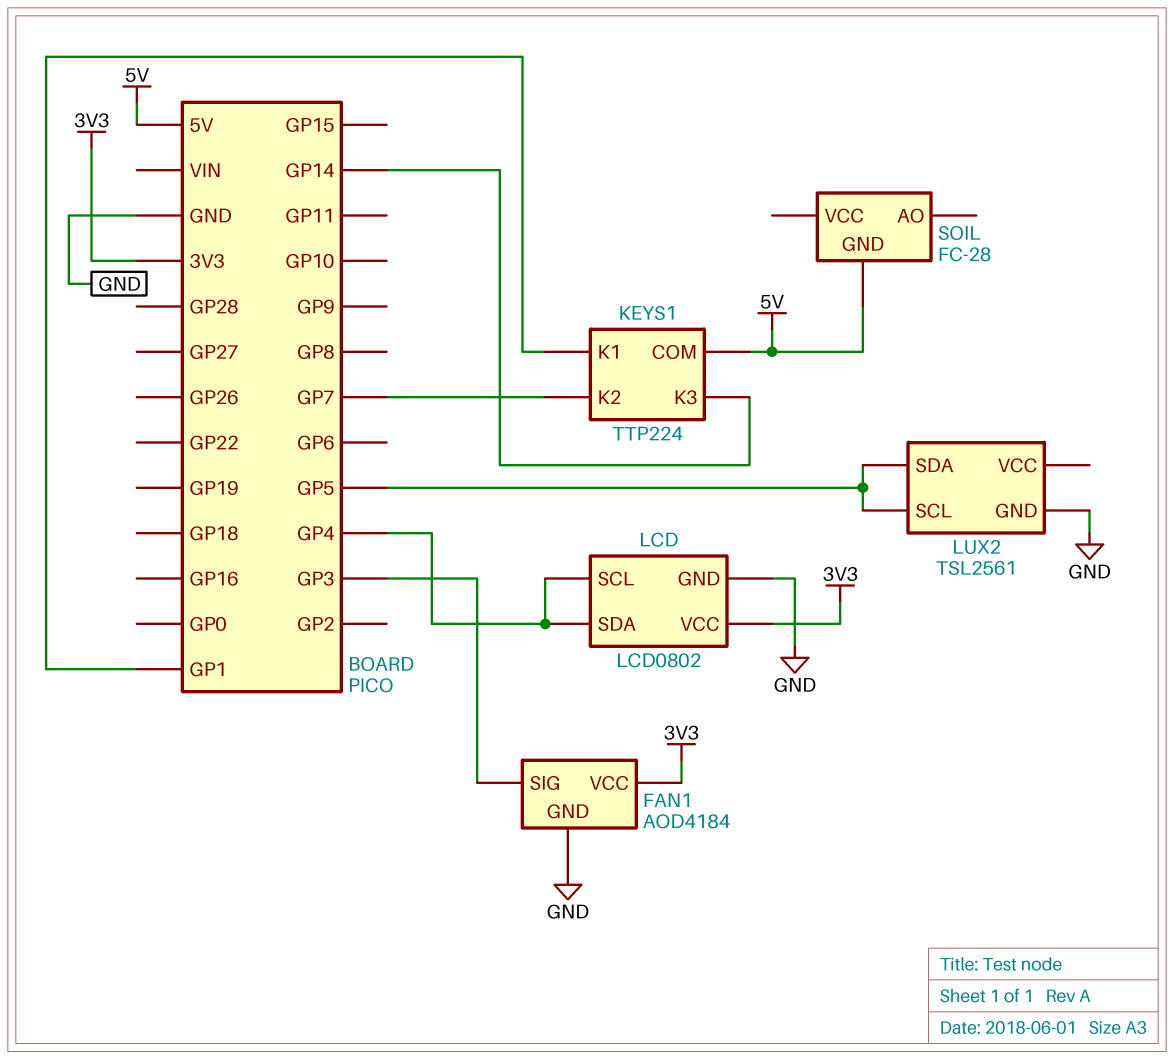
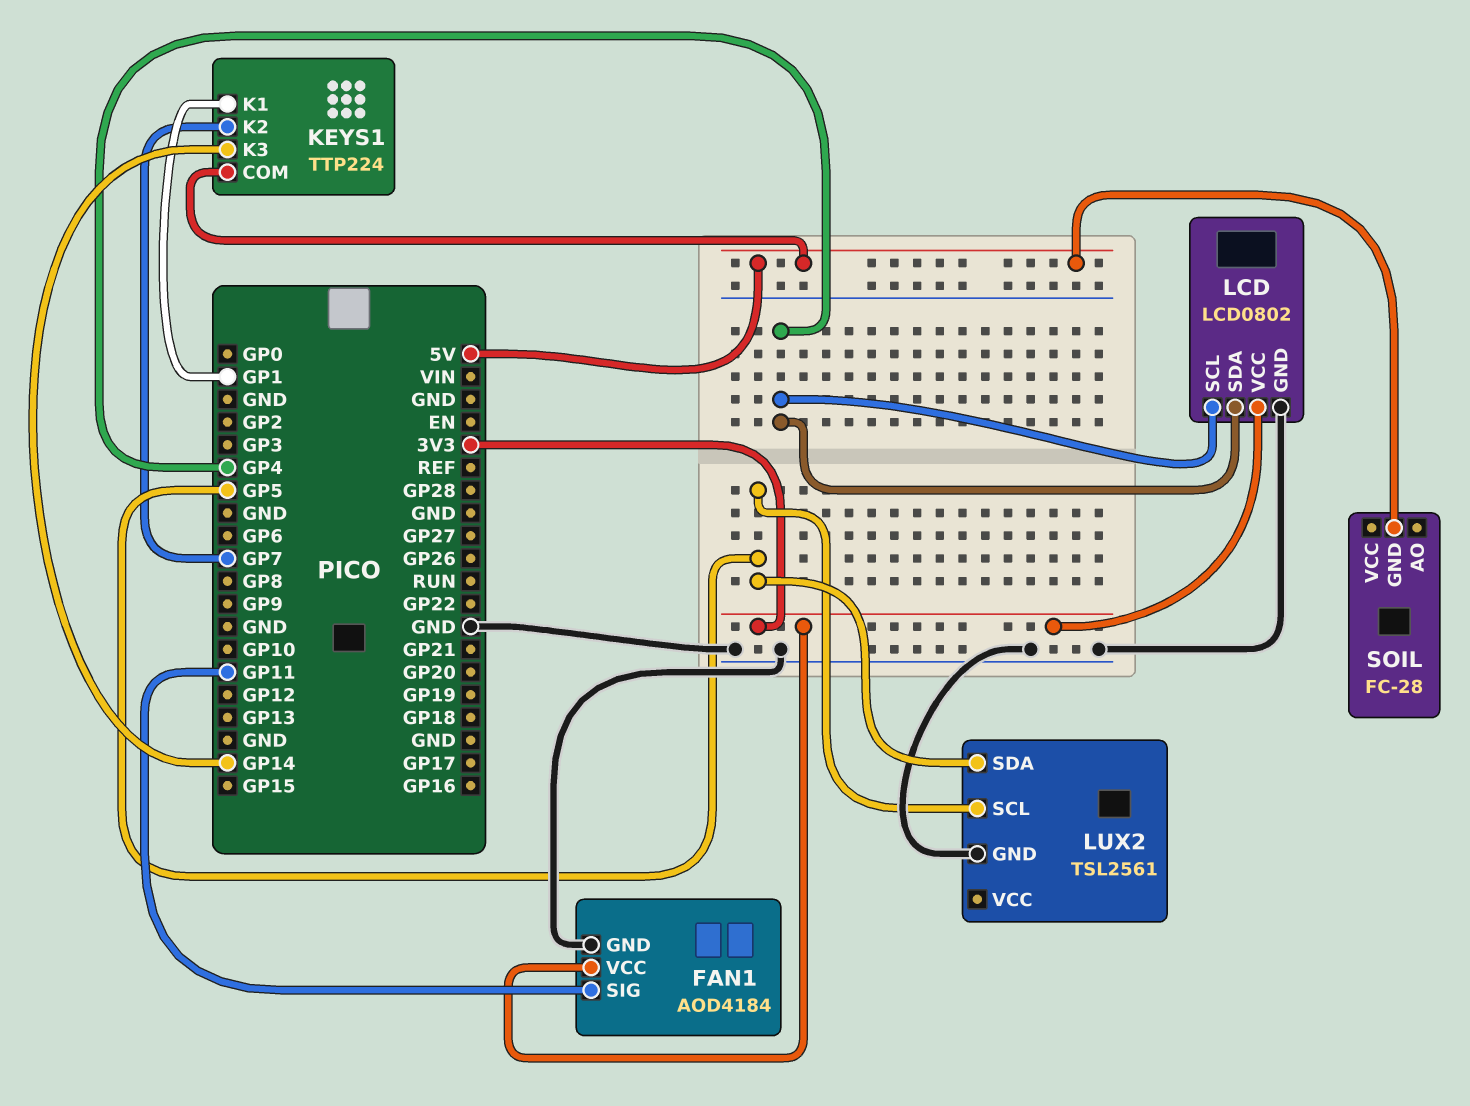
FAN1 pin SIG: GP3 -> GP11

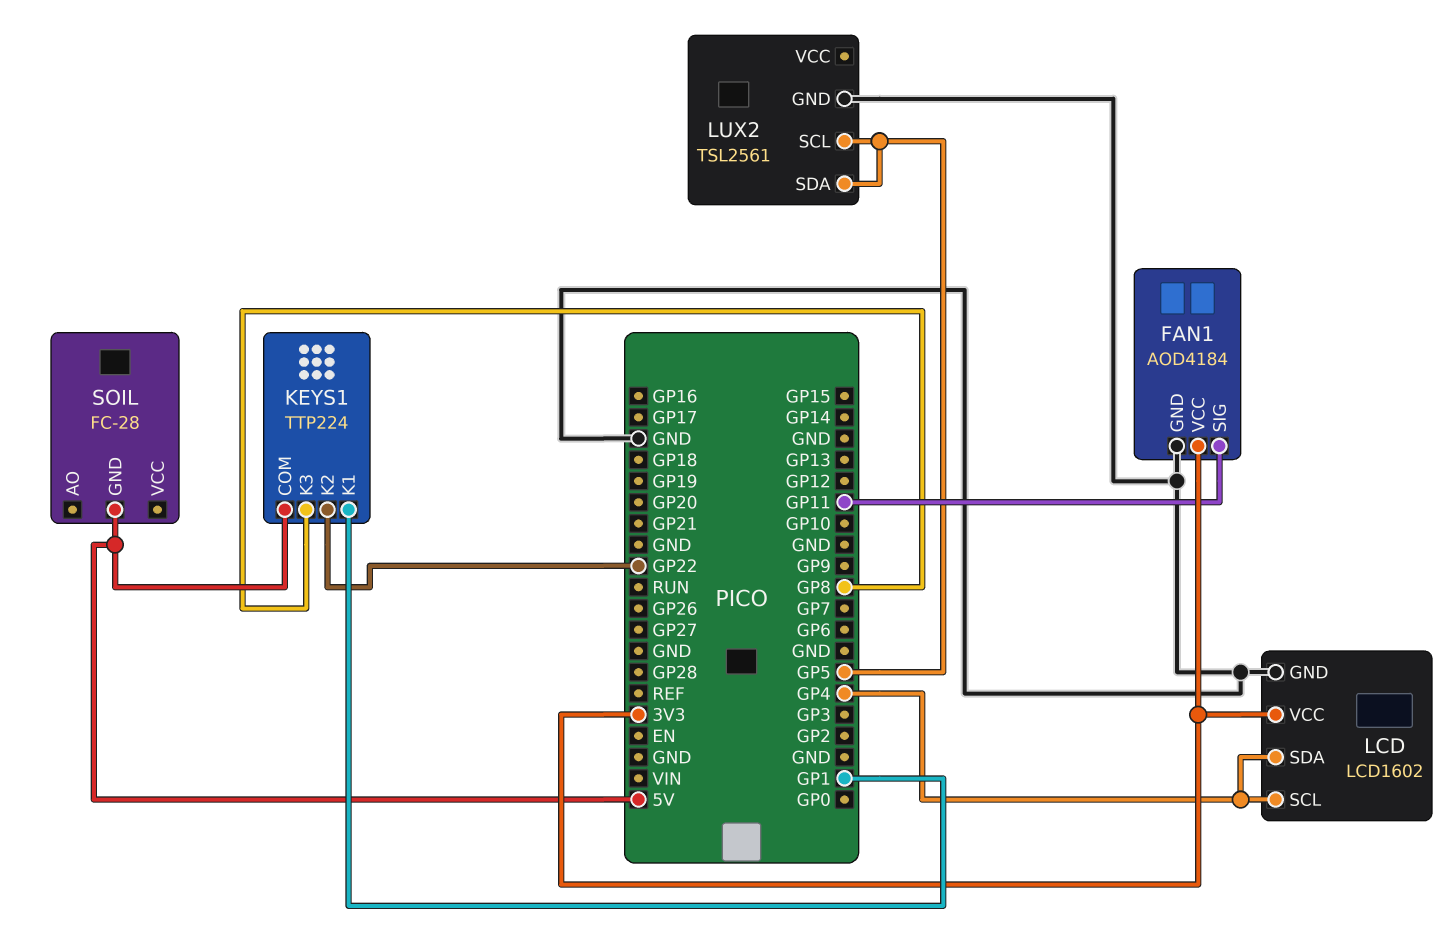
KEYS1 pin K2: GP7 -> GP22
KEYS1 pin K3: GP14 -> GP8
LCD: LCD0802 -> LCD1602

